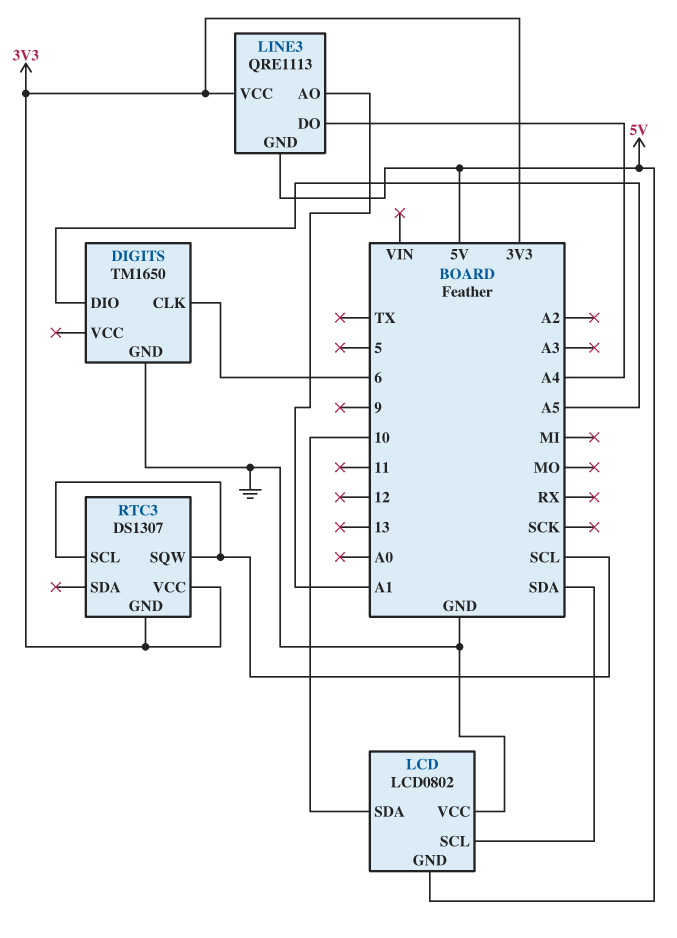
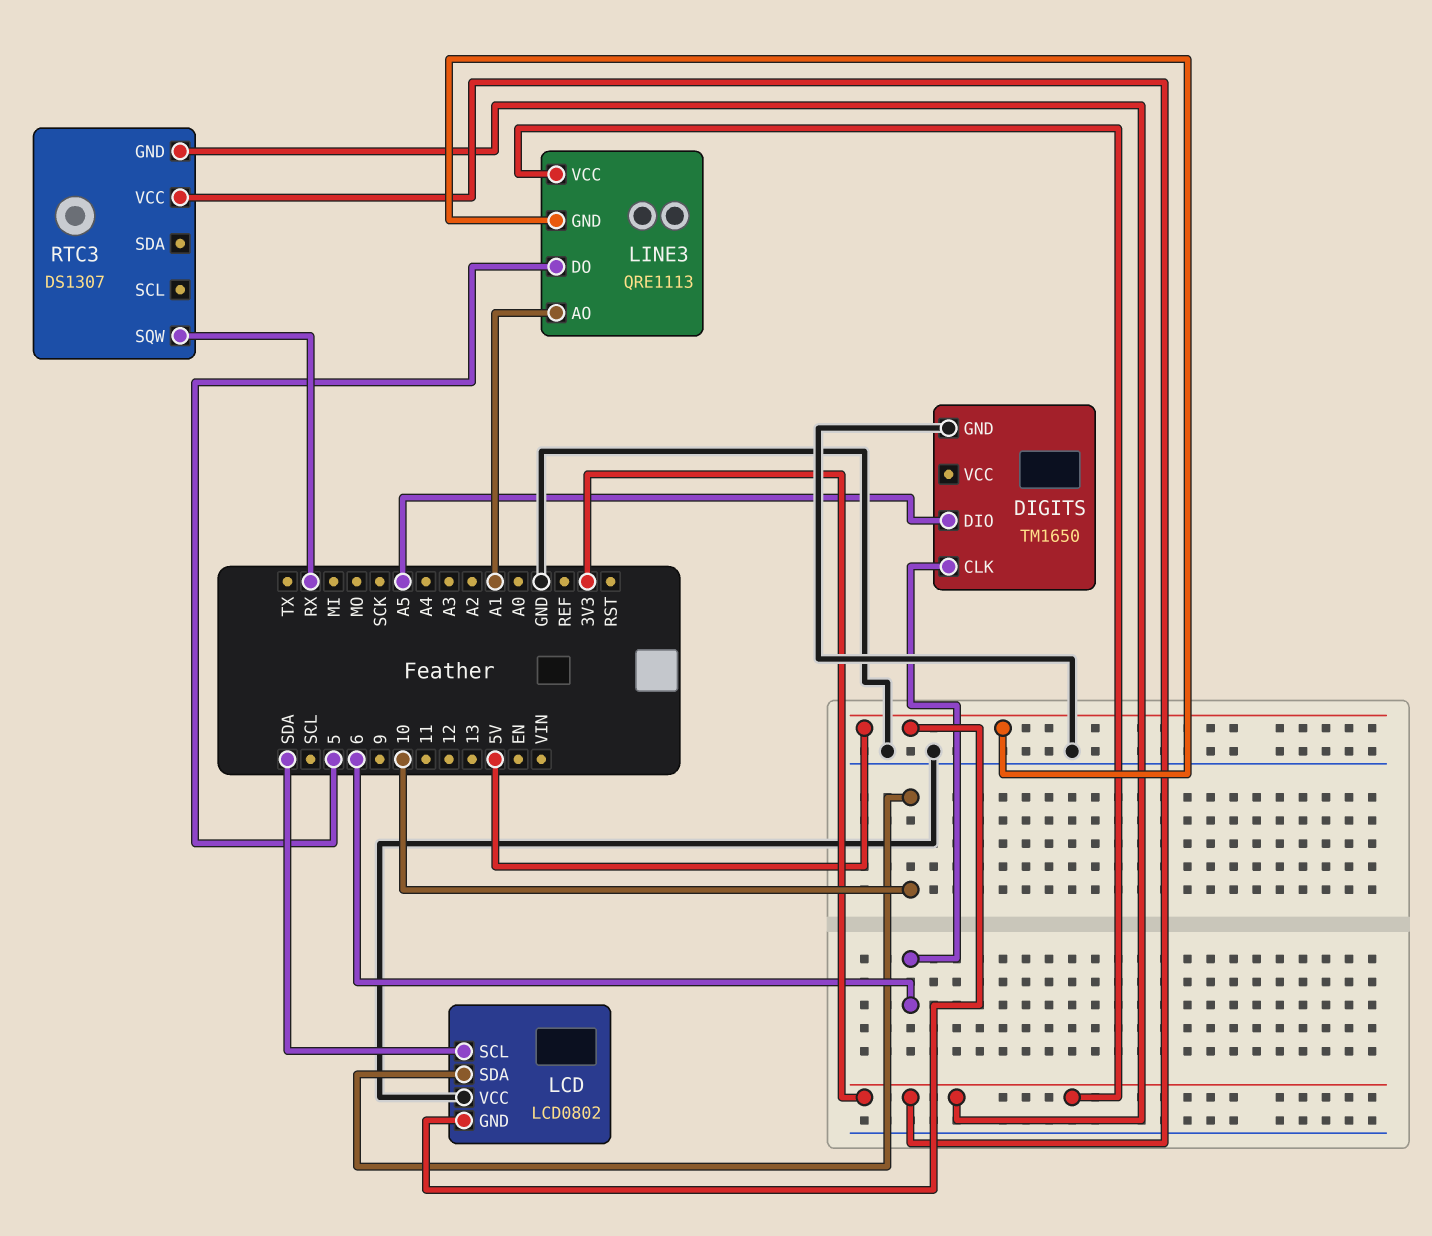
LINE3 pin DO: A4 -> 5
RTC3 pin SCL: SCL -> none
RTC3 pin SQW: SCL -> RX

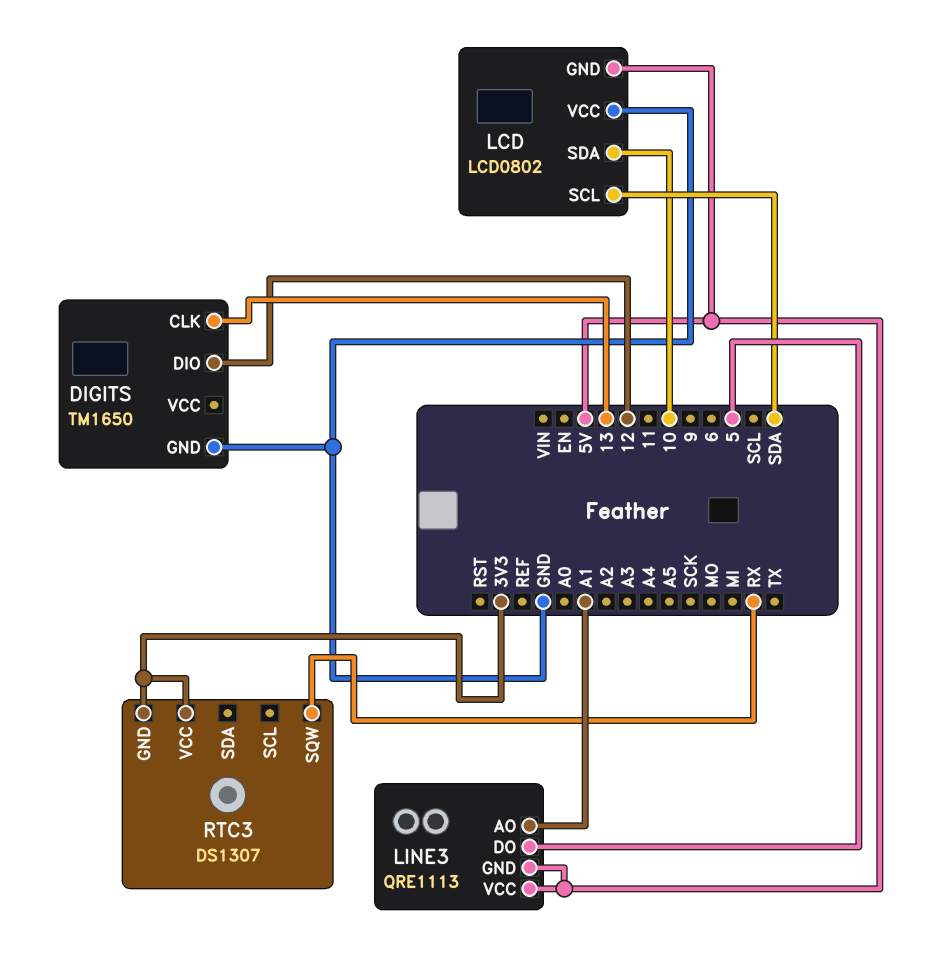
DIGITS pin CLK: 6 -> 13
DIGITS pin DIO: A5 -> 12
LINE3 pin VCC: 3V3 -> 5V

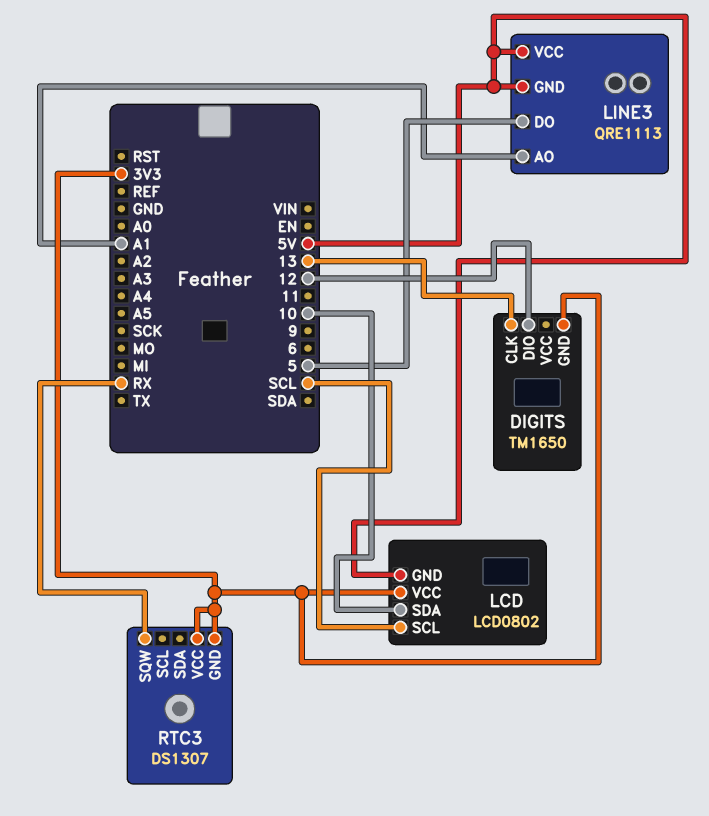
DIGITS pin GND: GND -> 3V3
LCD pin SCL: SDA -> SCL
LCD pin VCC: GND -> 3V3

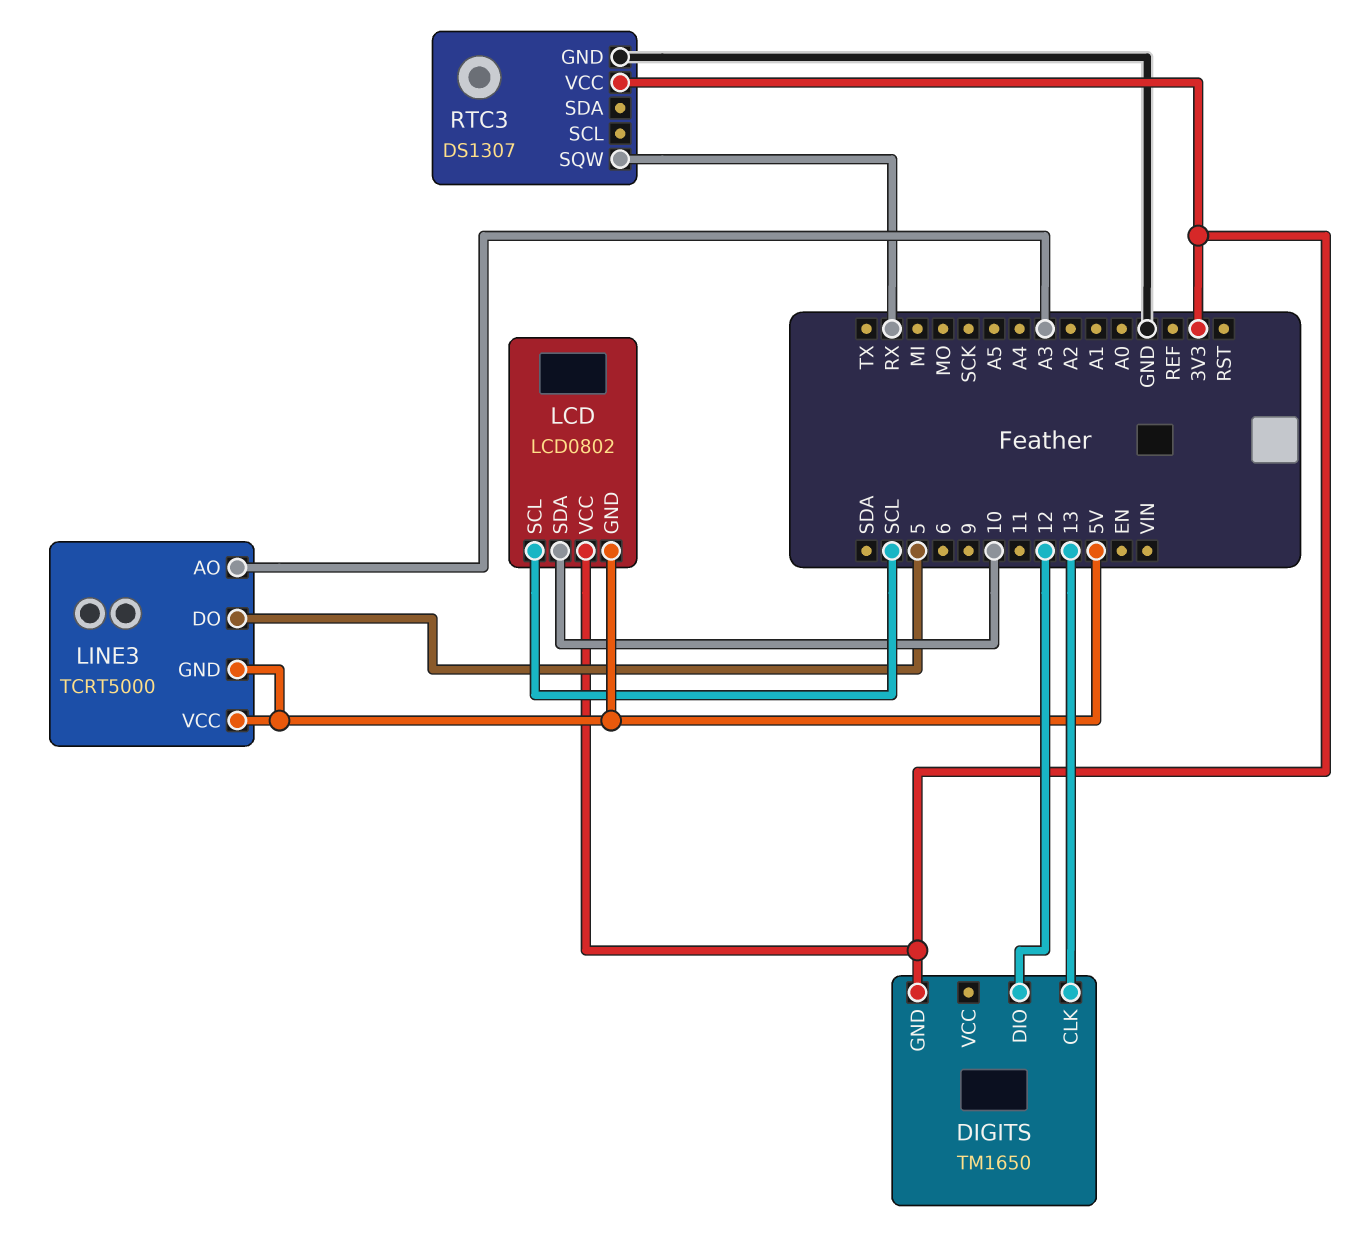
LINE3: QRE1113 -> TCRT5000
LINE3 pin AO: A1 -> A3
RTC3 pin GND: 3V3 -> GND

